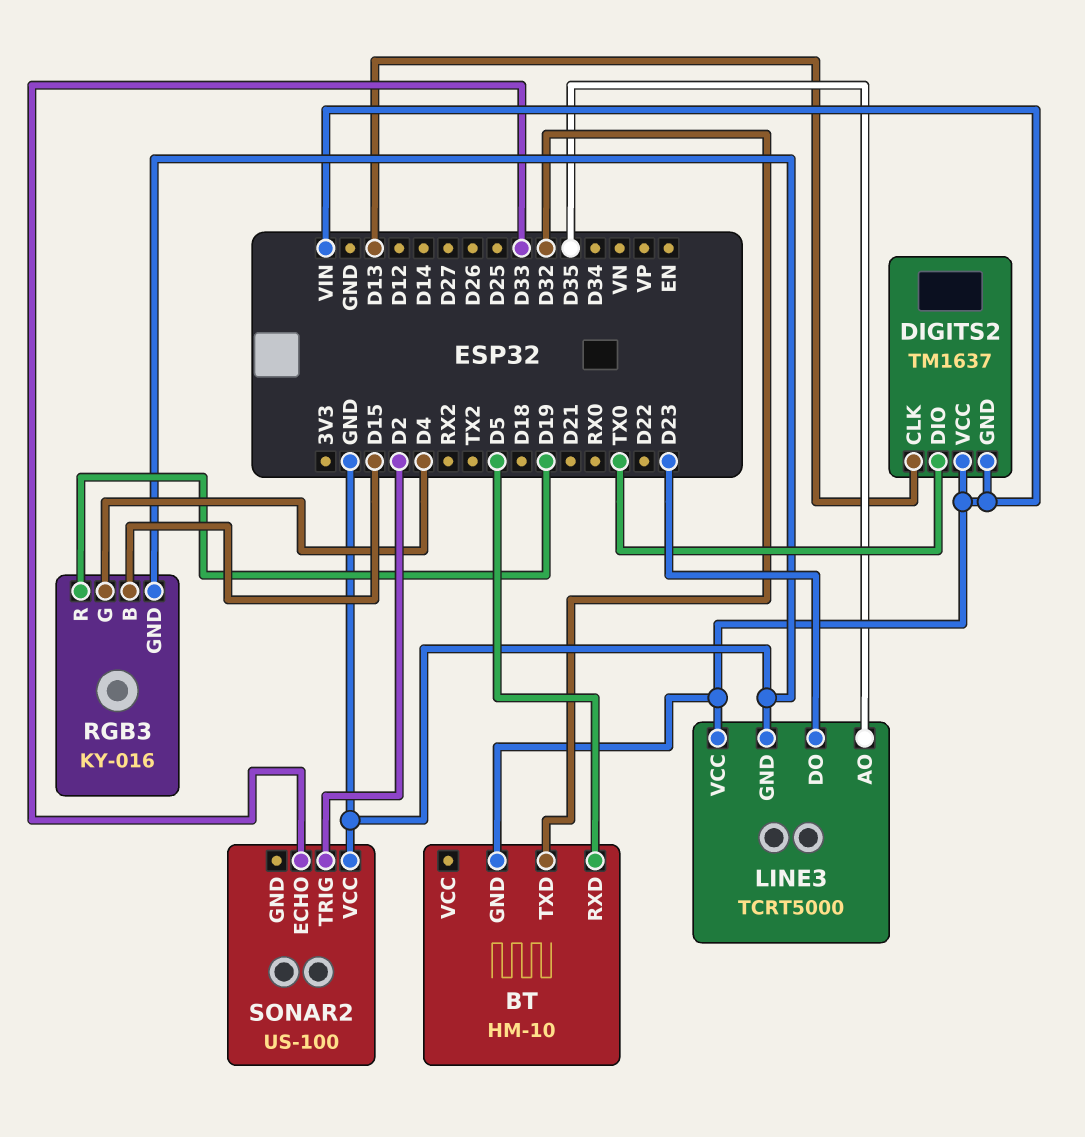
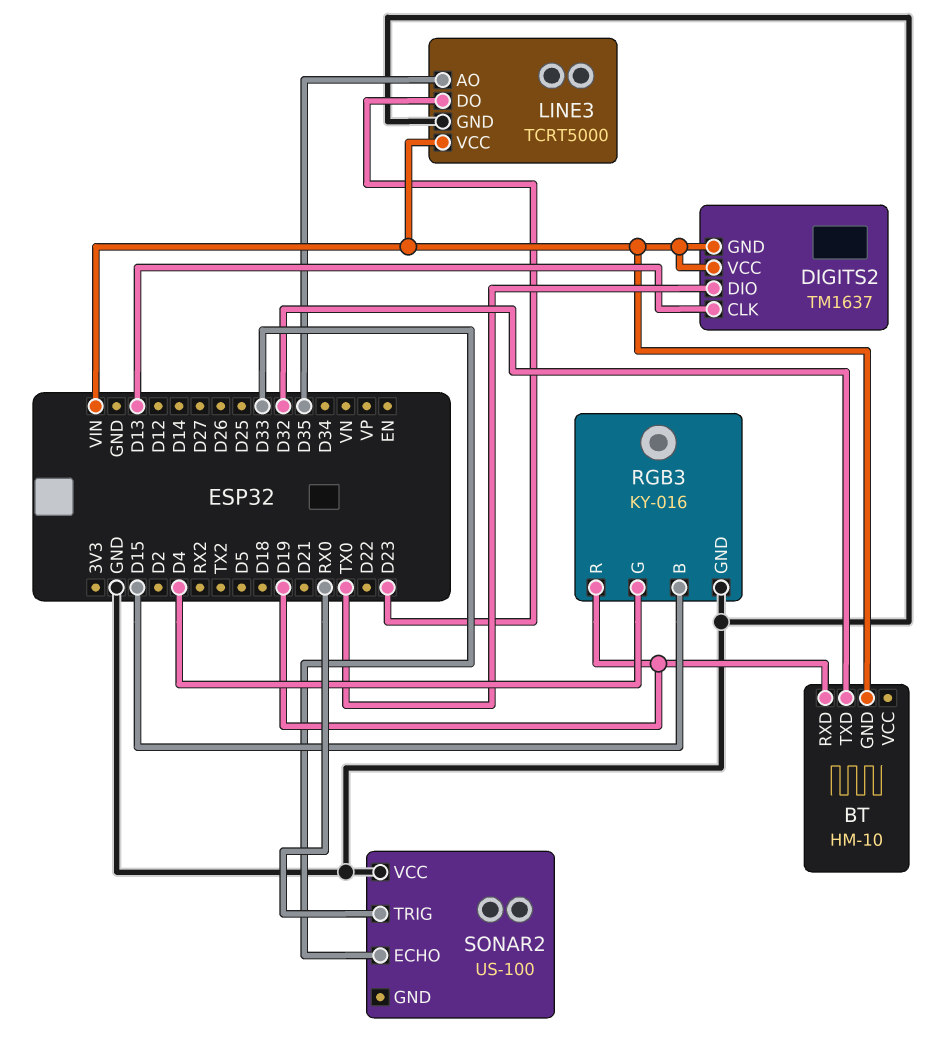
BT pin RXD: D5 -> D19
SONAR2 pin TRIG: D2 -> RX0

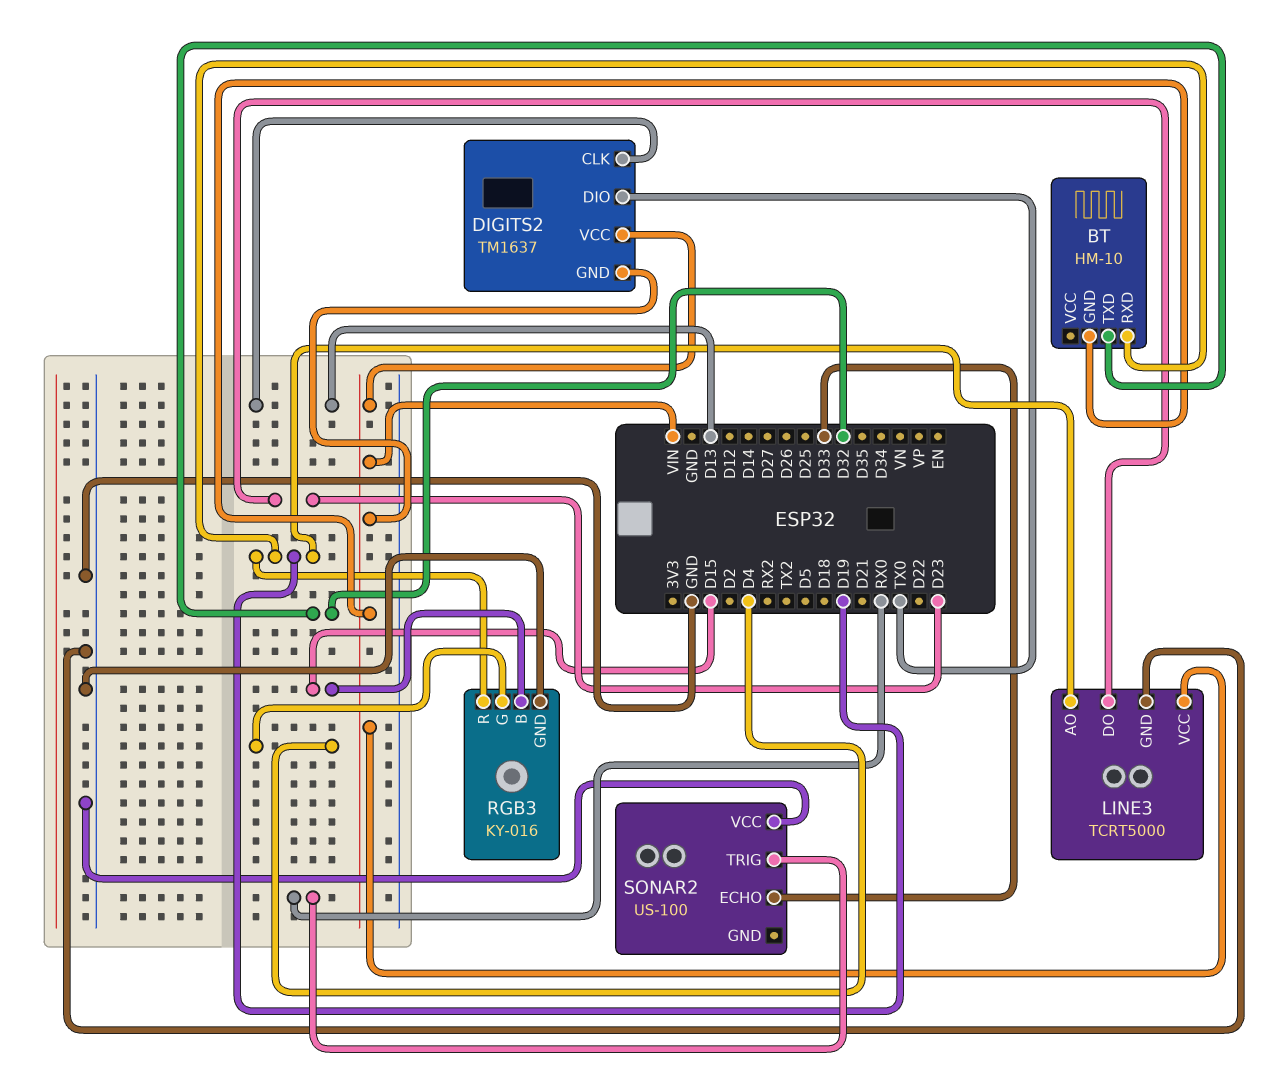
LINE3 pin AO: D35 -> D19

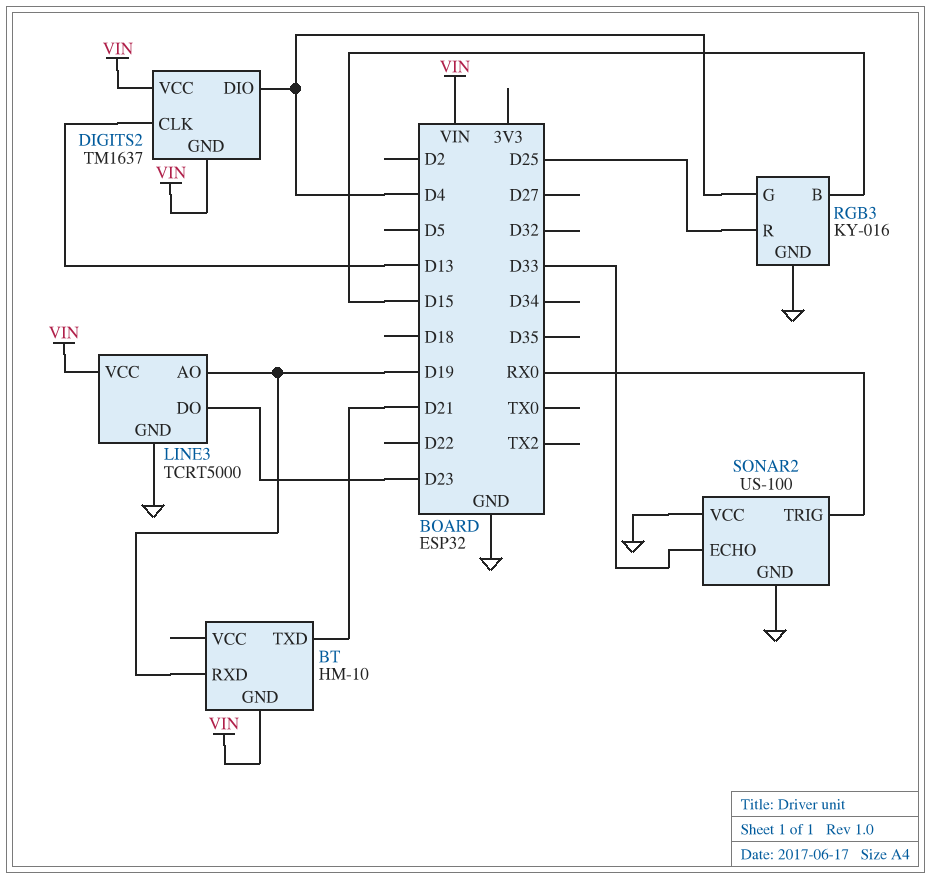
BT pin TXD: D32 -> D21
DIGITS2 pin DIO: TX0 -> D4
RGB3 pin R: D19 -> D25
SONAR2 pin GND: none -> GND

